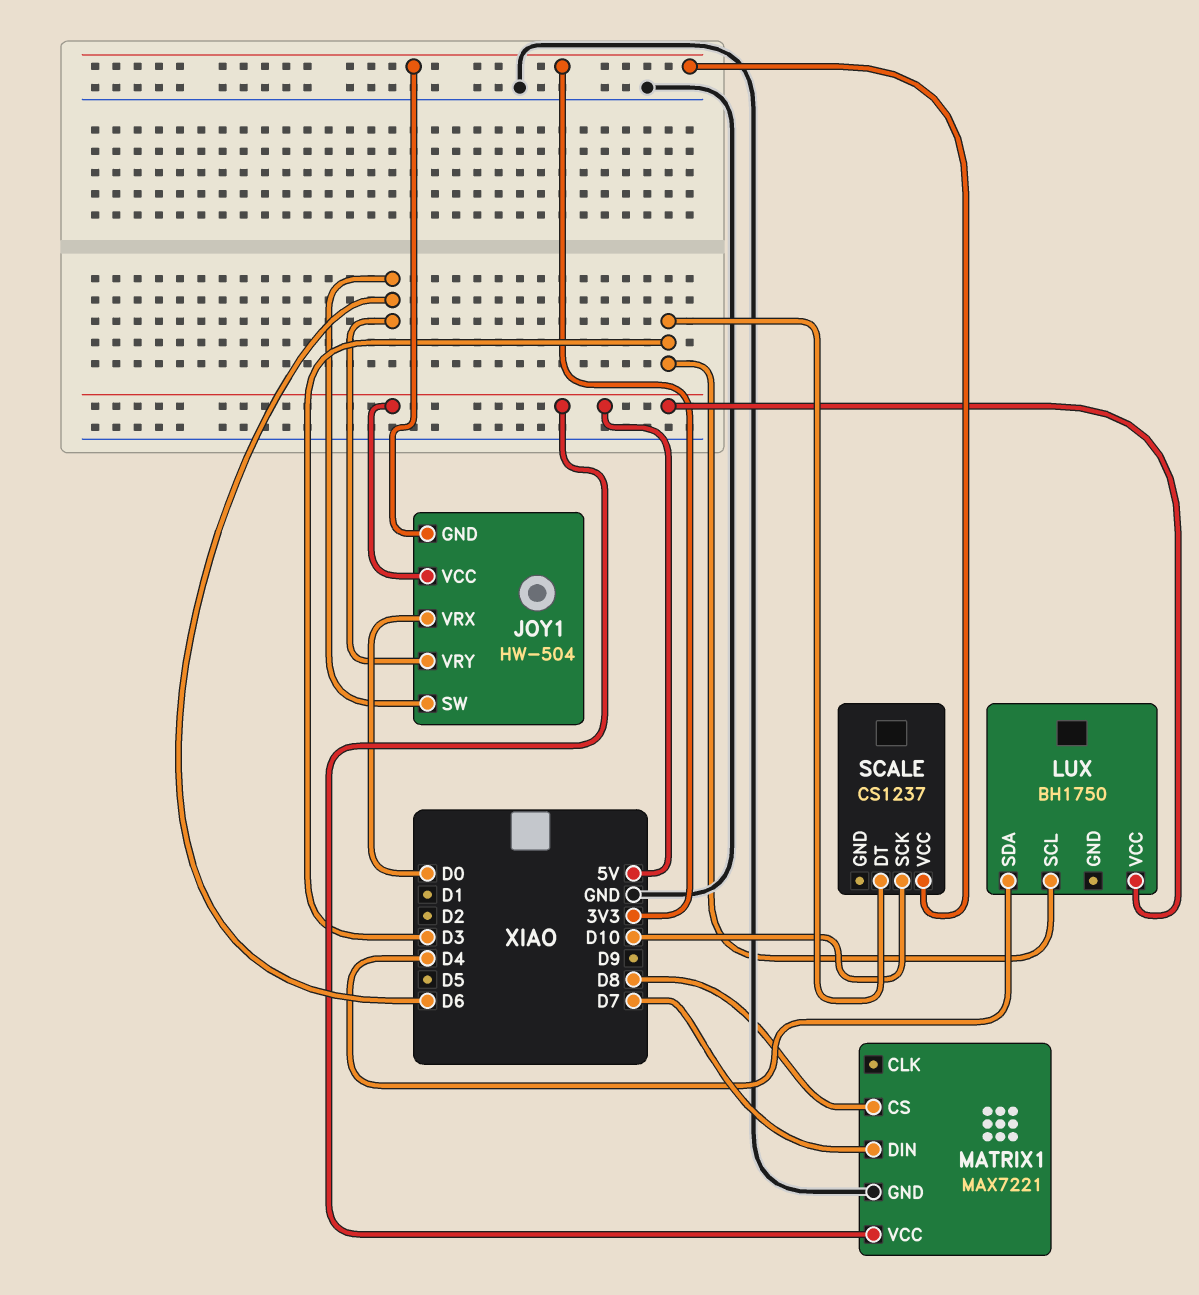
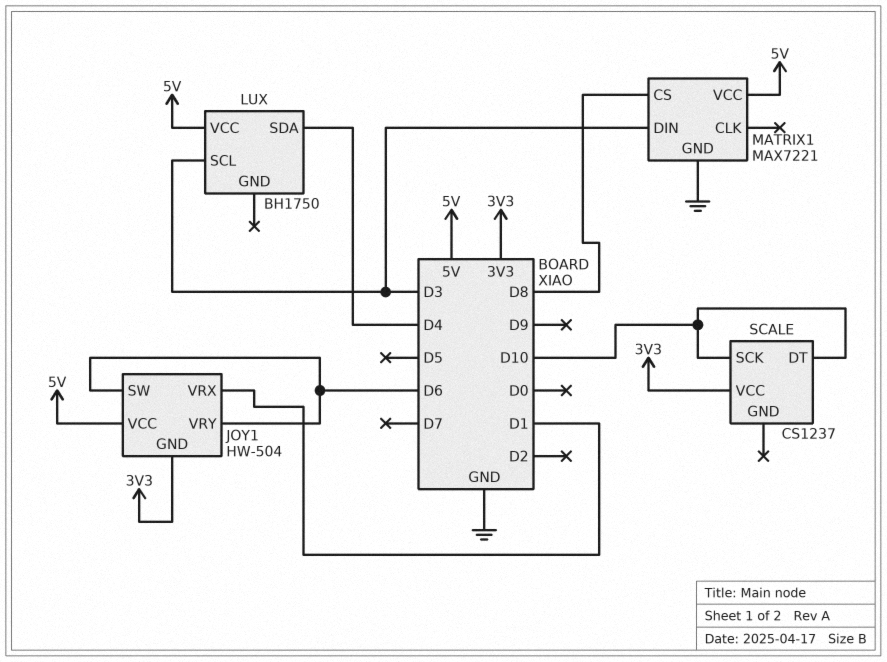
JOY1 pin VRX: D0 -> D1
MATRIX1 pin DIN: D7 -> D3
SCALE pin DT: D3 -> D10

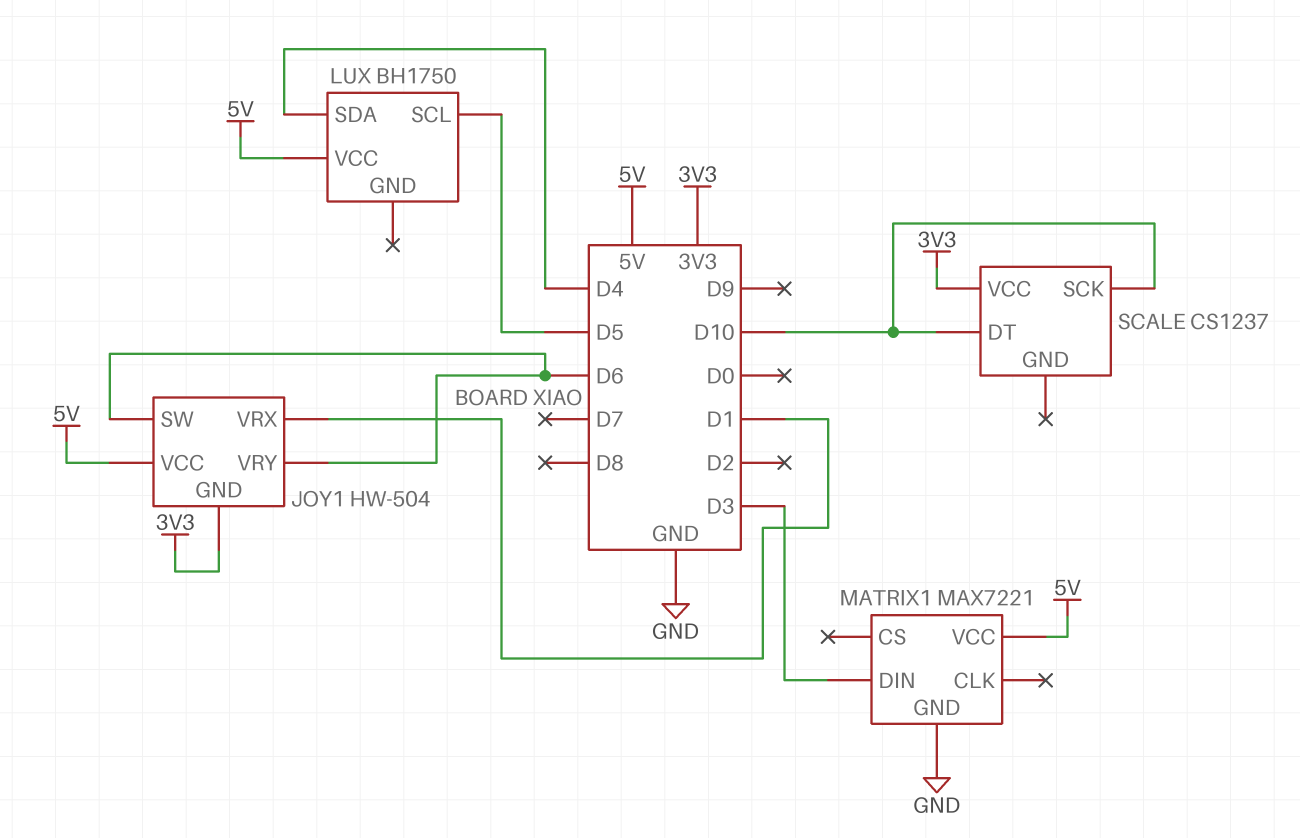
LUX pin SCL: D3 -> D5
MATRIX1 pin CS: D8 -> none

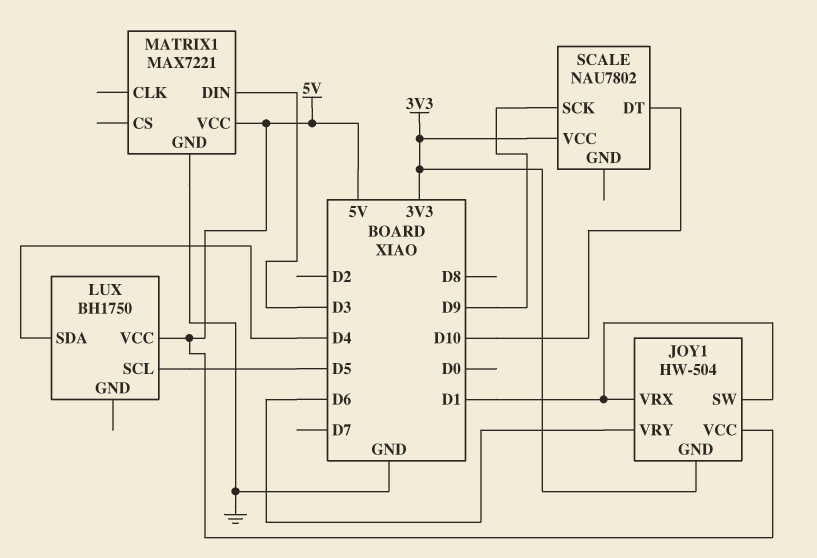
JOY1 pin SW: D6 -> D1
SCALE: CS1237 -> NAU7802
SCALE pin SCK: D10 -> D9

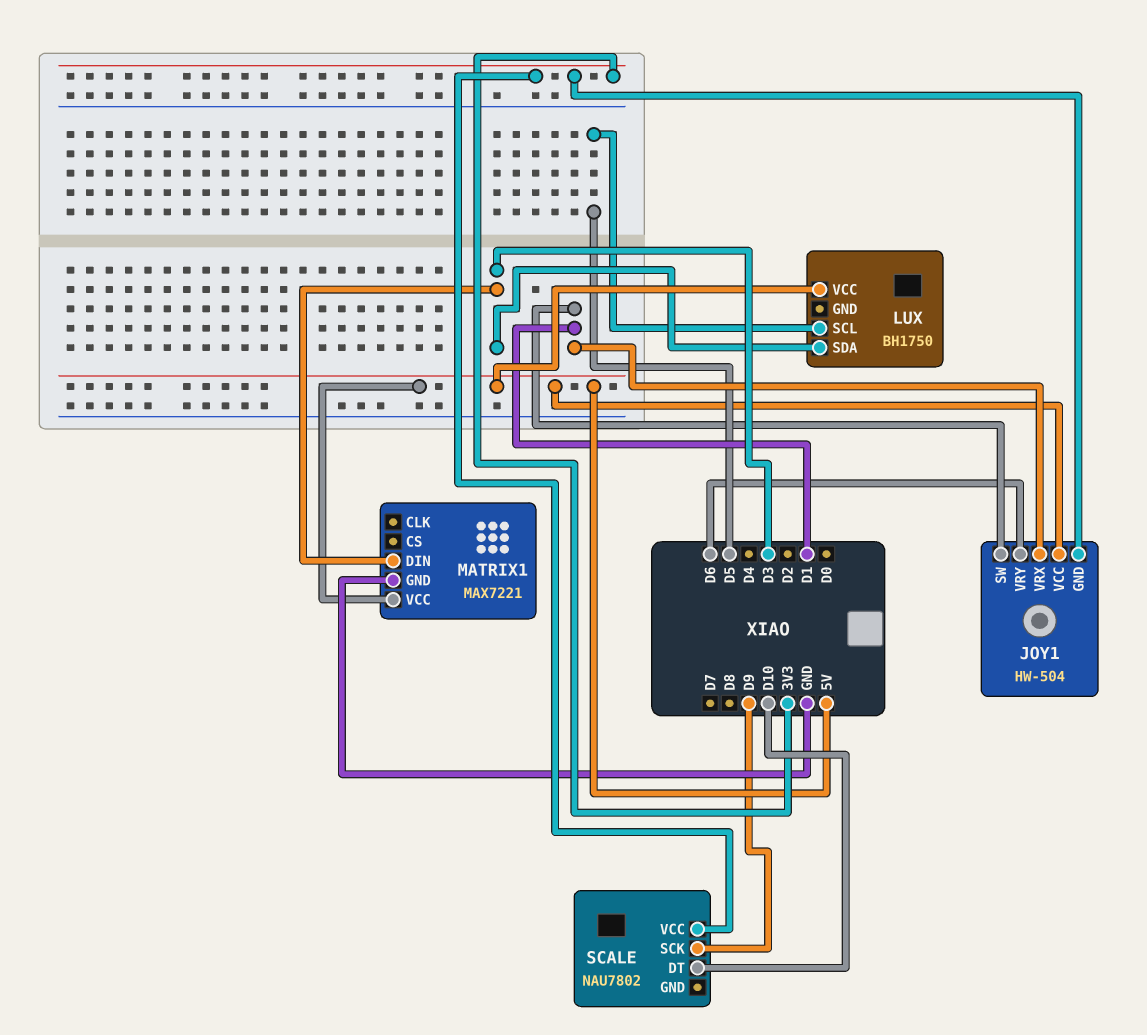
LUX pin SDA: D4 -> D3

